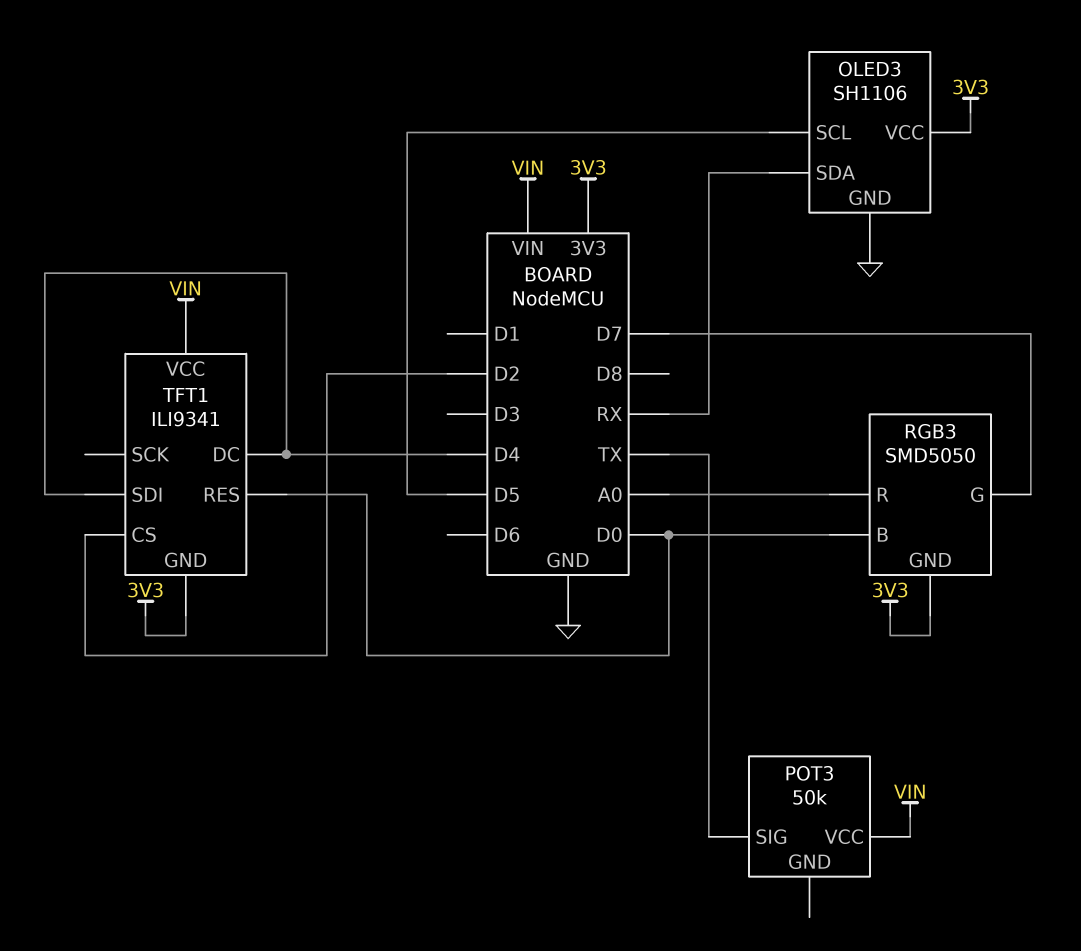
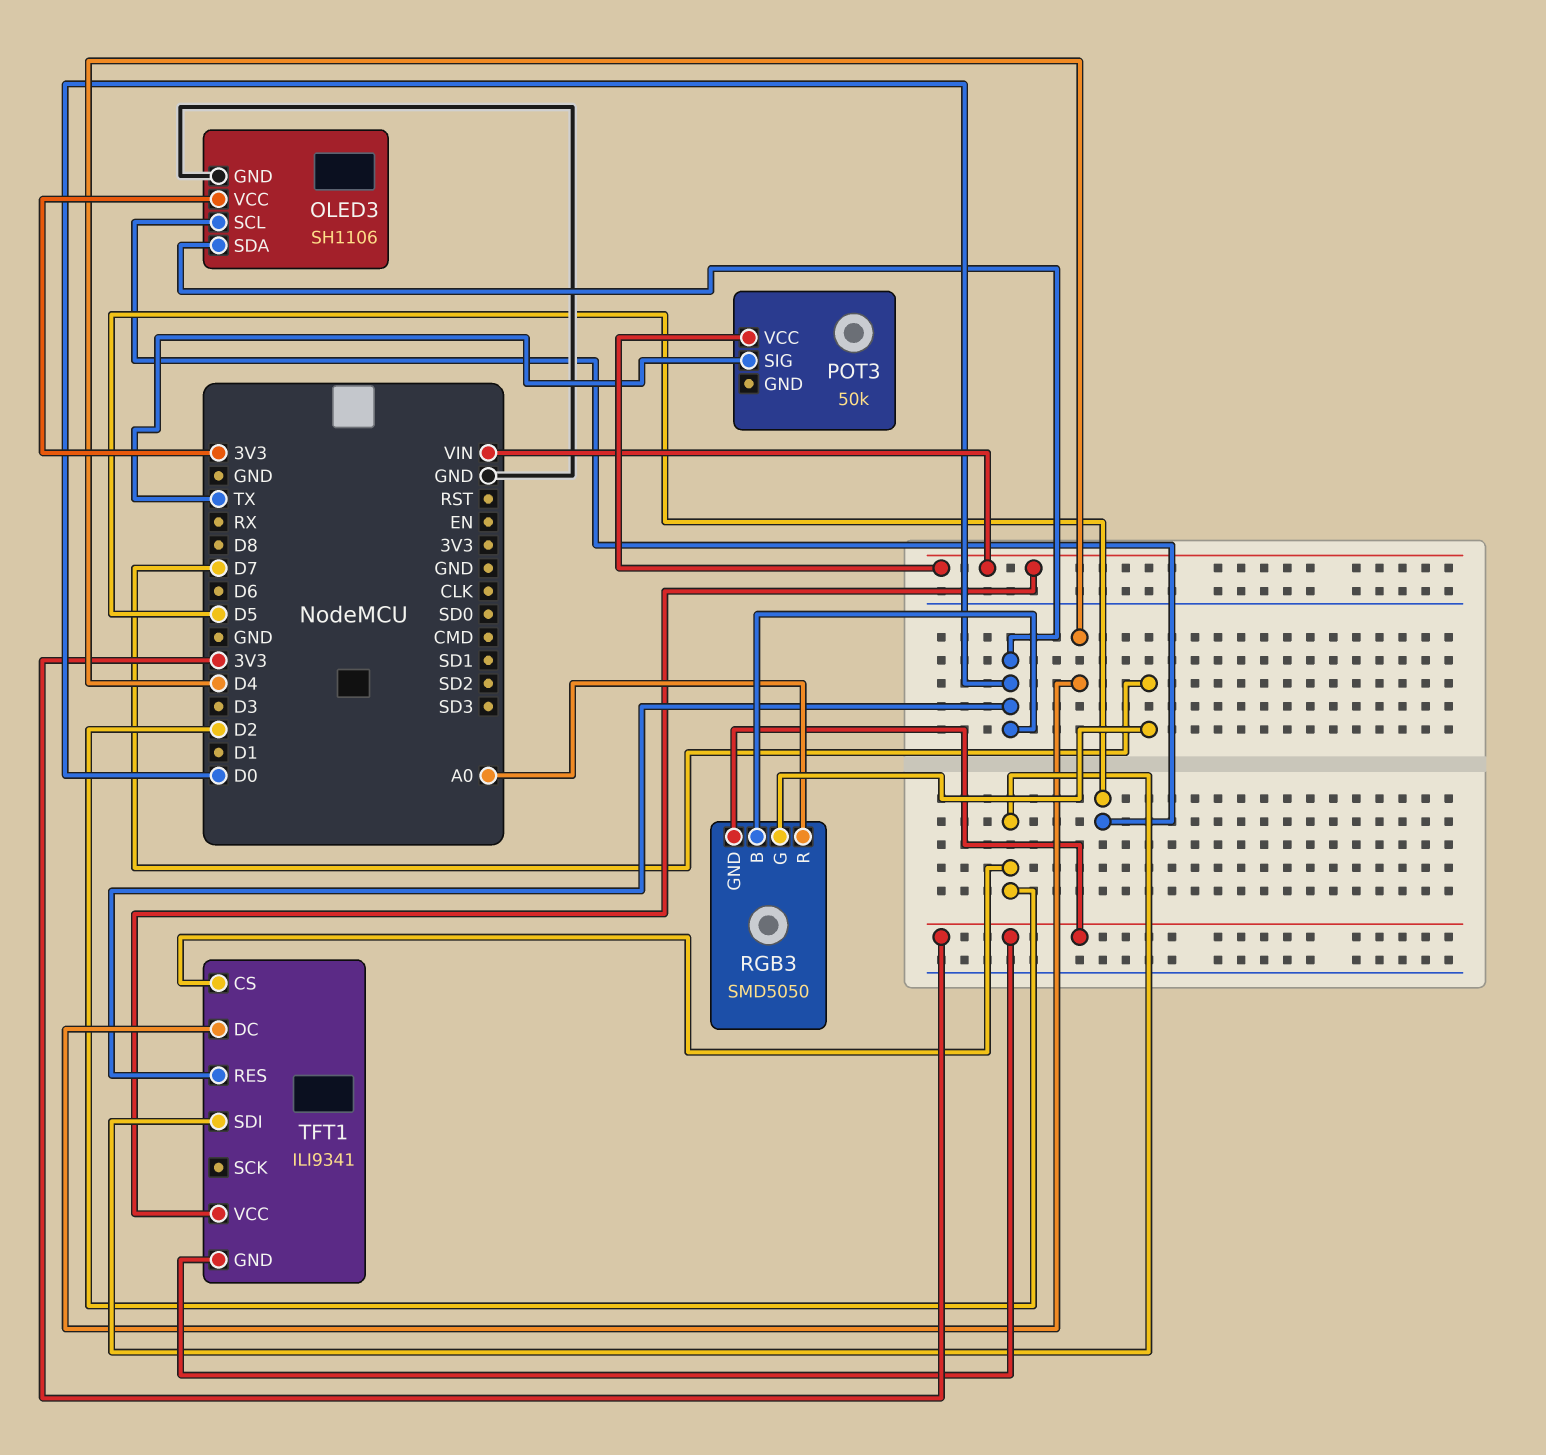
OLED3 pin SDA: RX -> D0
TFT1 pin SDI: D4 -> D2

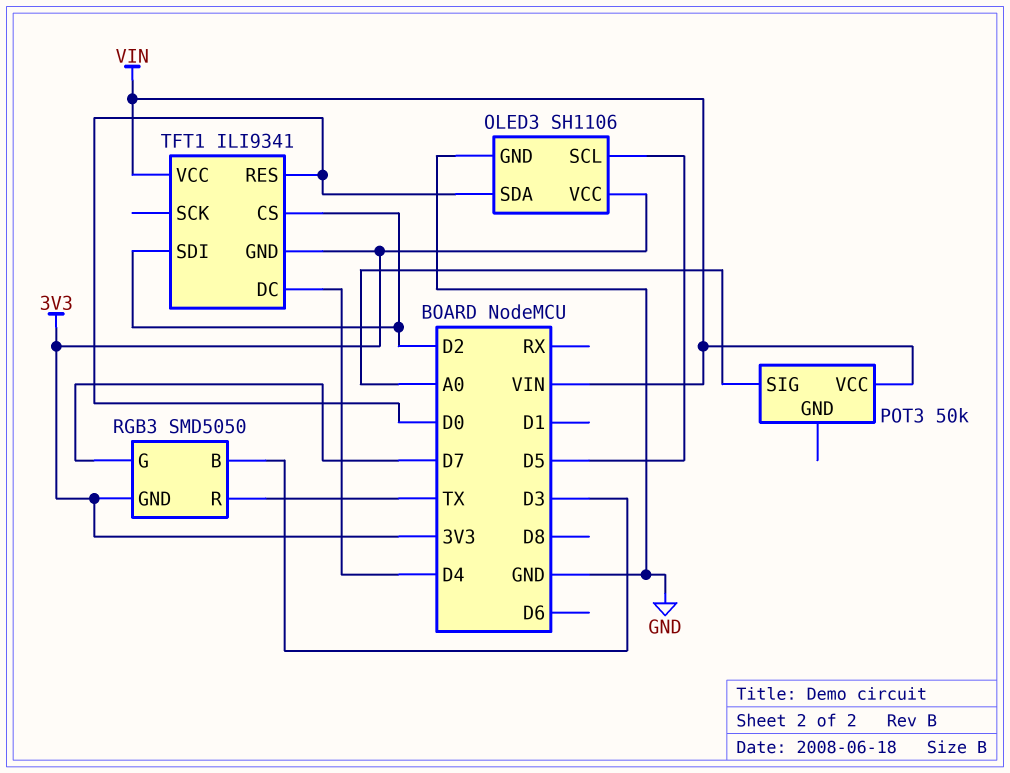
POT3 pin SIG: TX -> A0
RGB3 pin B: D0 -> D3
RGB3 pin R: A0 -> TX

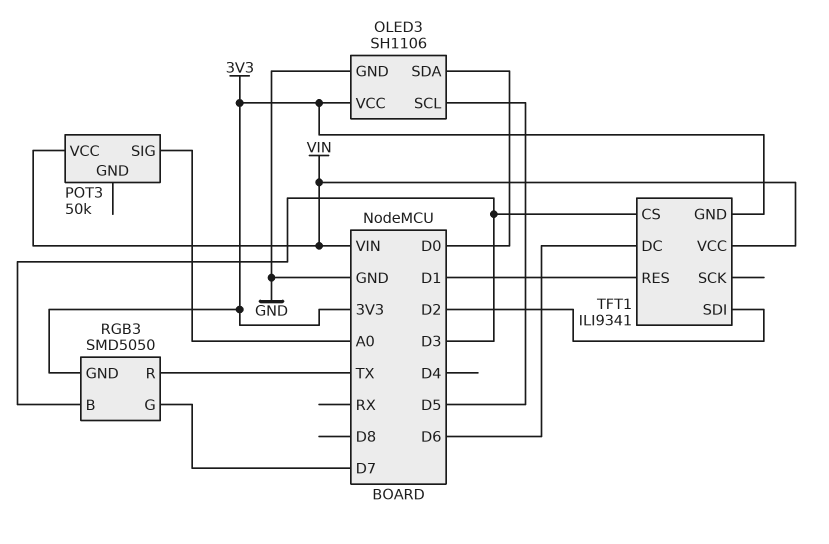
TFT1 pin CS: D2 -> D3
TFT1 pin DC: D4 -> D6
TFT1 pin RES: D0 -> D1

